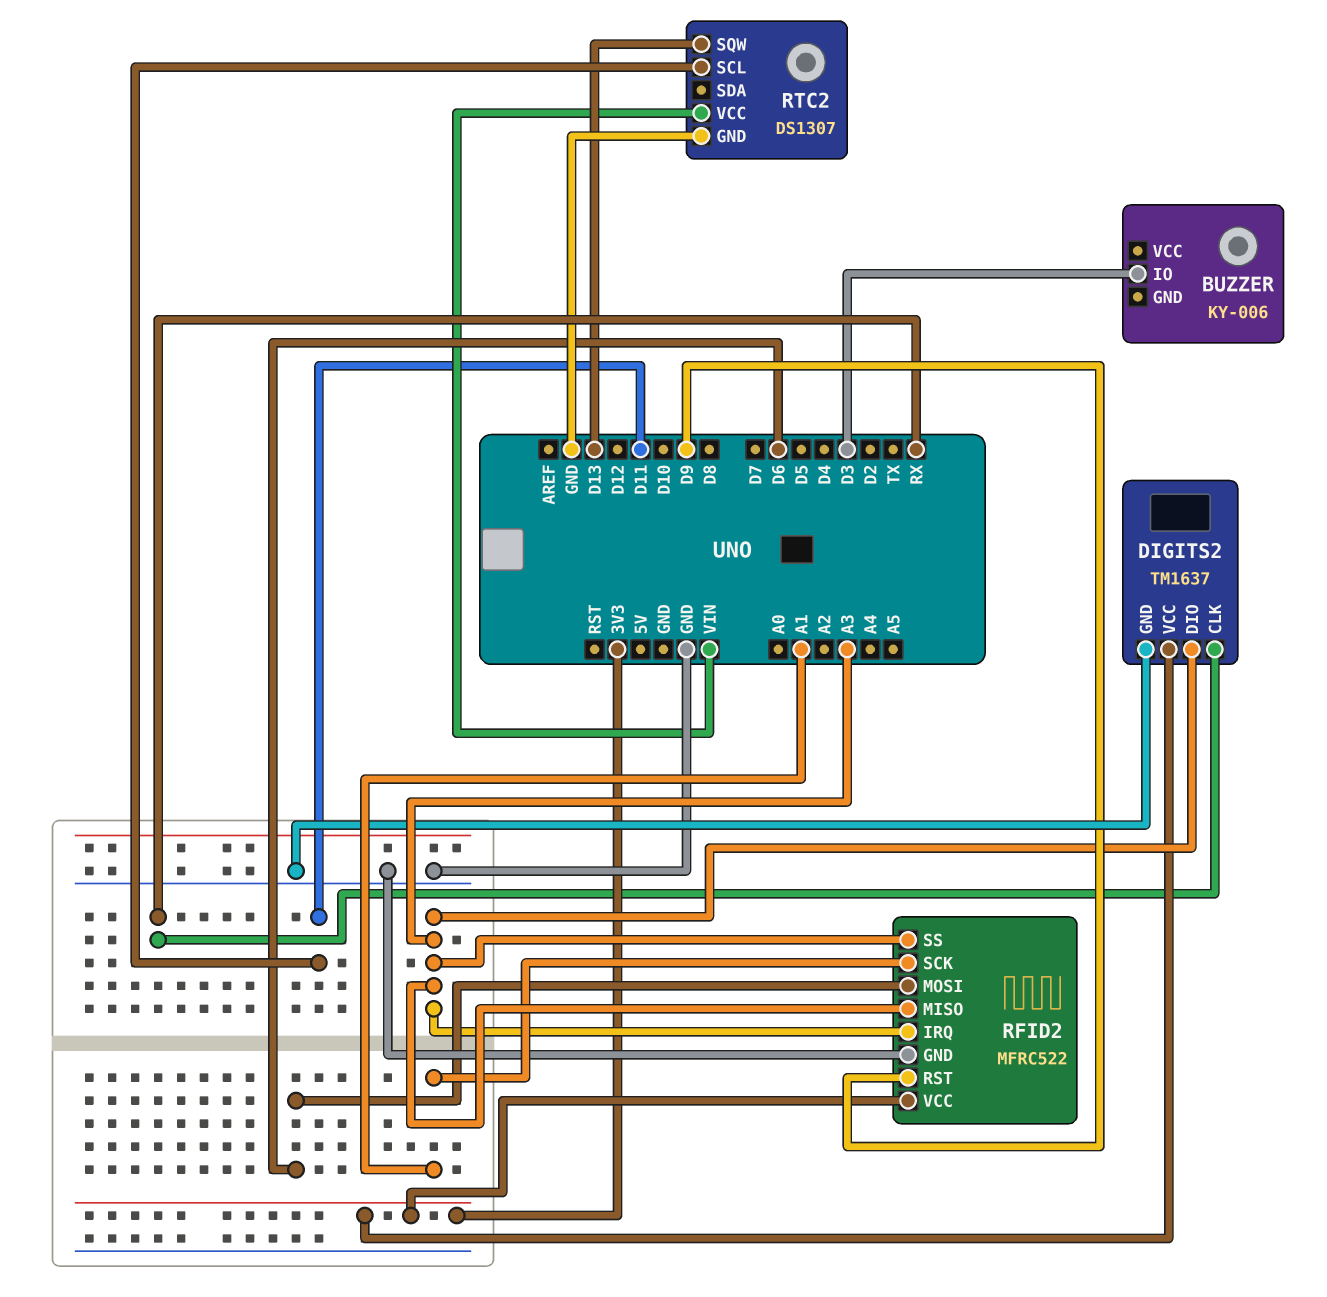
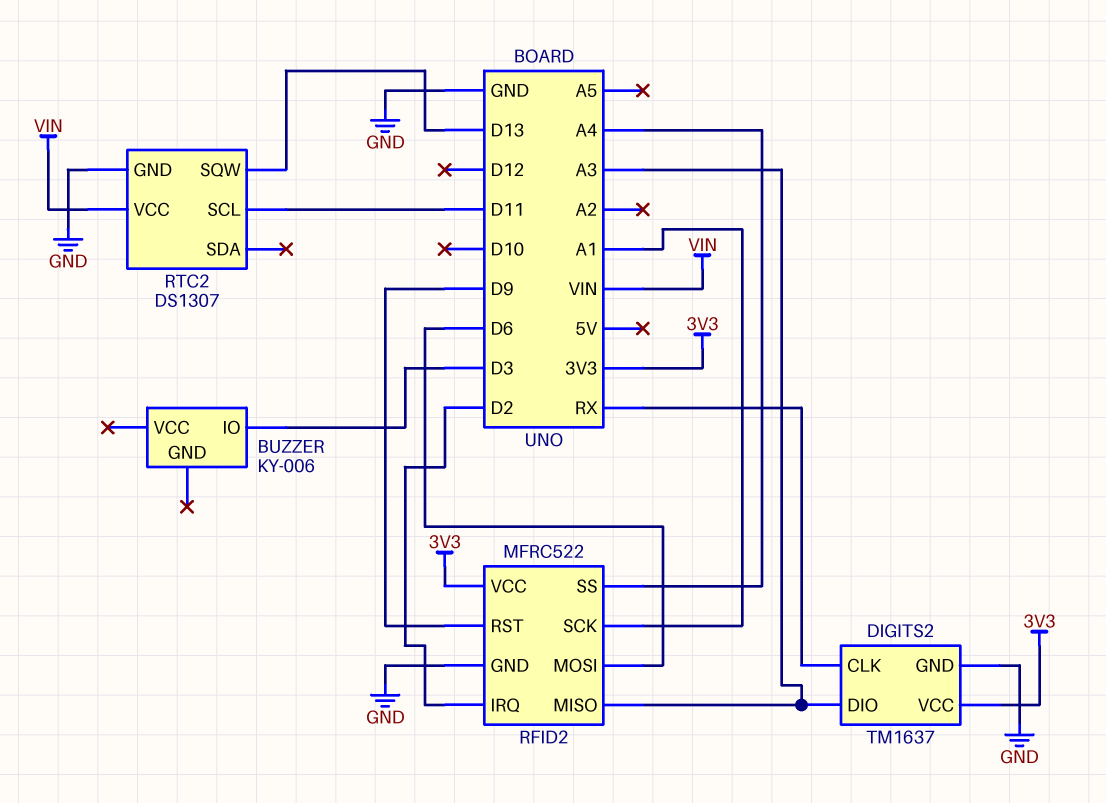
RFID2 pin IRQ: A3 -> D2
RFID2 pin SS: A3 -> A4

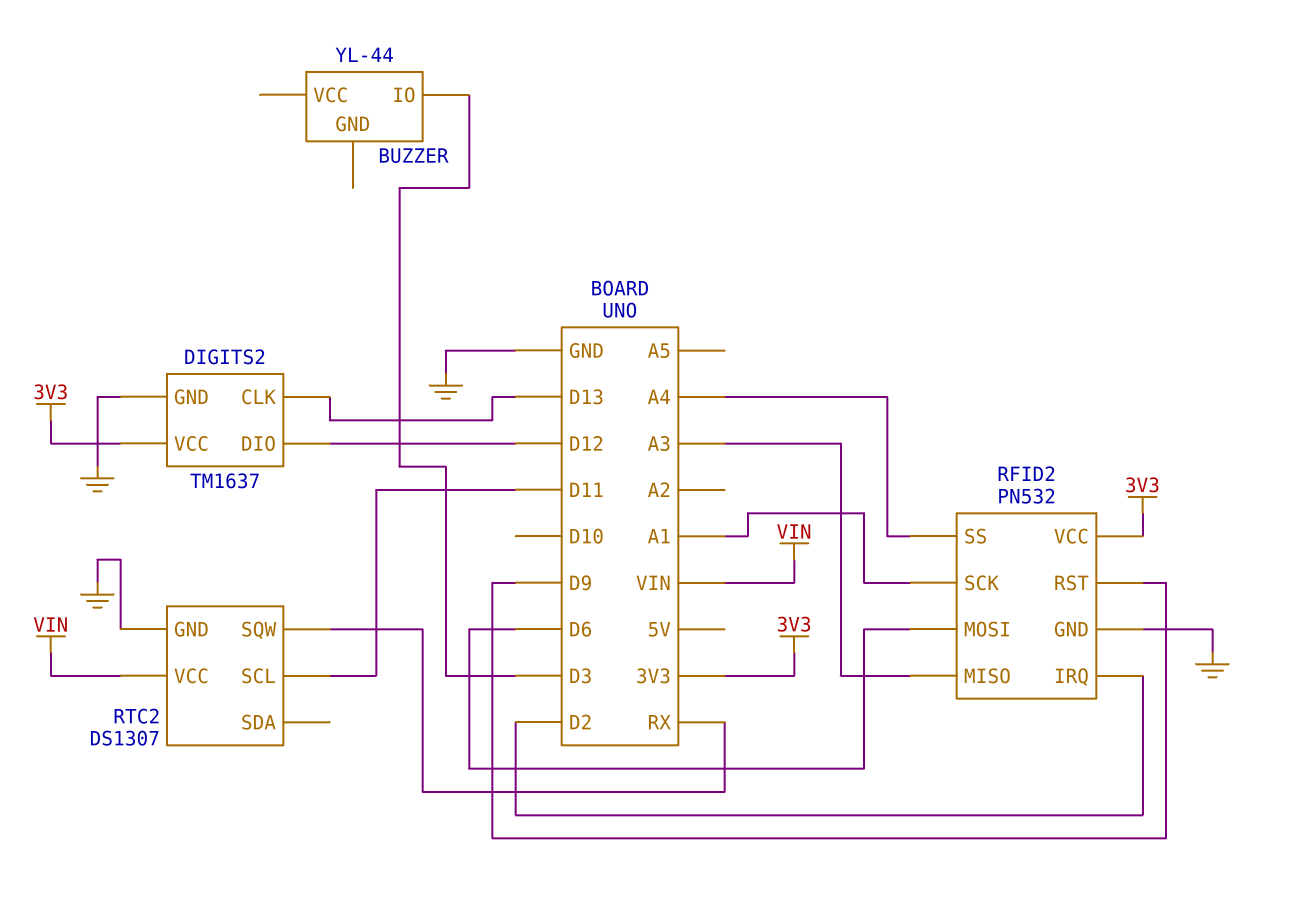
BUZZER: KY-006 -> YL-44
DIGITS2 pin CLK: RX -> D13
DIGITS2 pin DIO: A3 -> D12
RFID2: MFRC522 -> PN532
RTC2 pin SQW: D13 -> RX

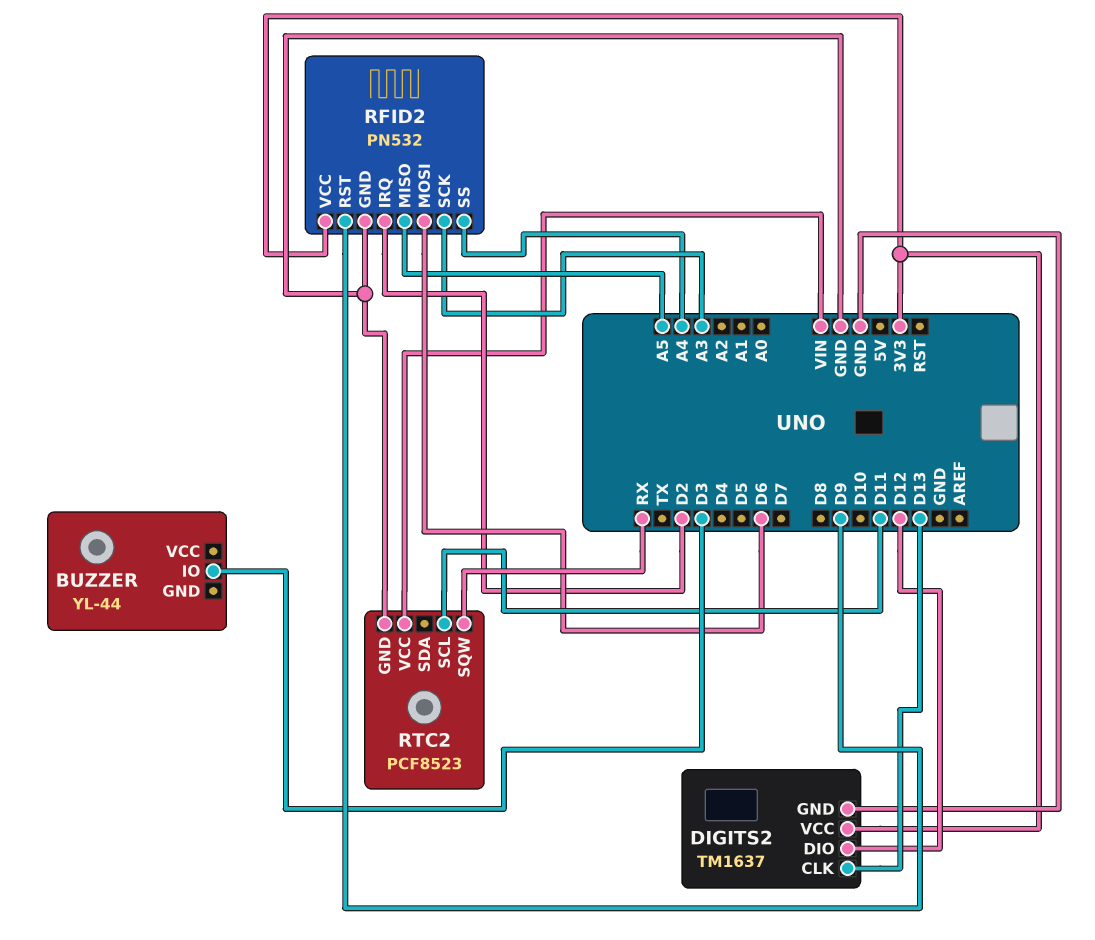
RFID2 pin MISO: A3 -> A5
RFID2 pin SCK: A1 -> A3
RTC2: DS1307 -> PCF8523

